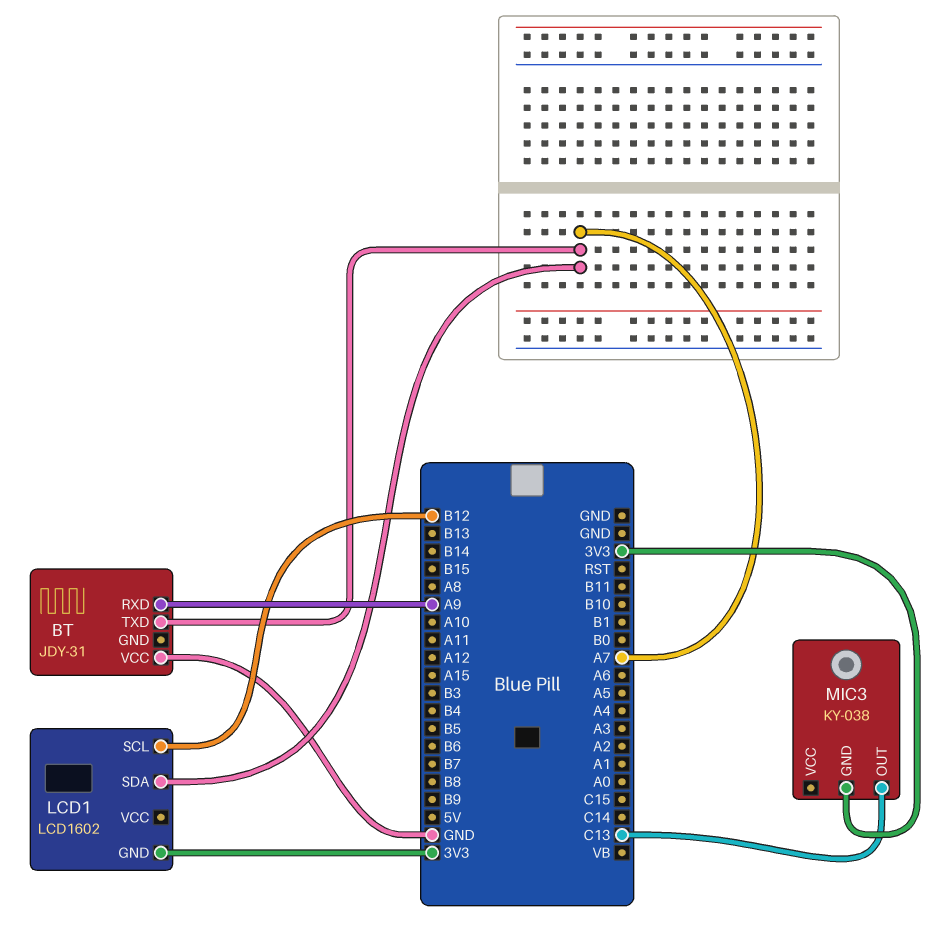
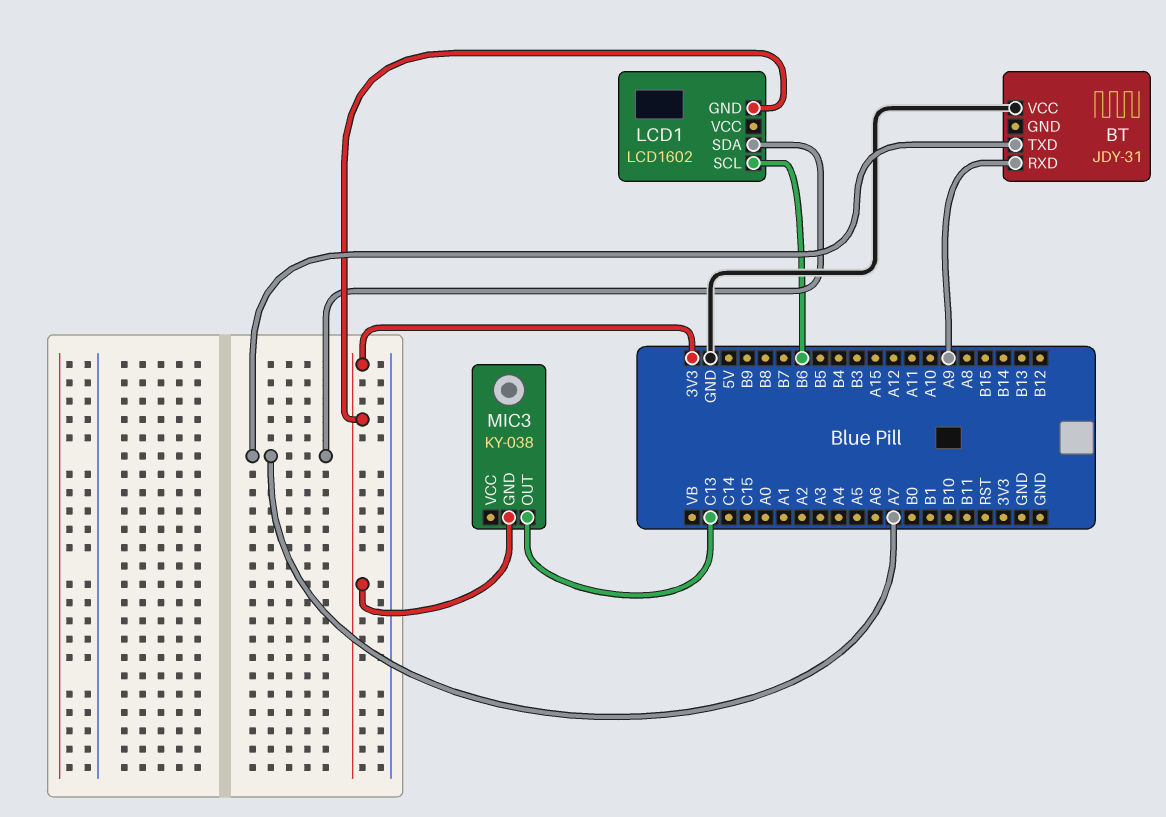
LCD1 pin SCL: B12 -> B6

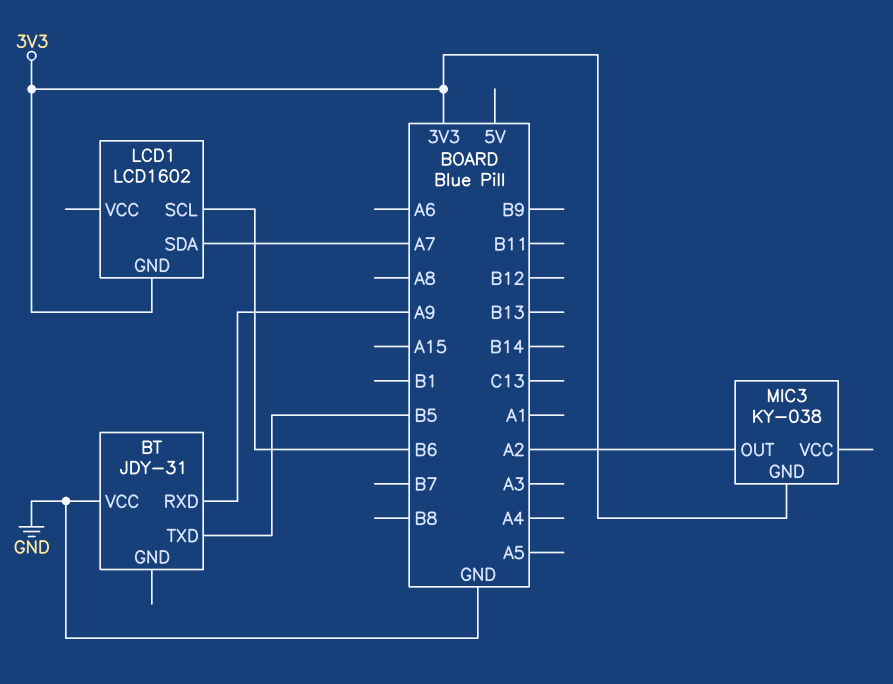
BT pin TXD: A7 -> B5
MIC3 pin OUT: C13 -> A2

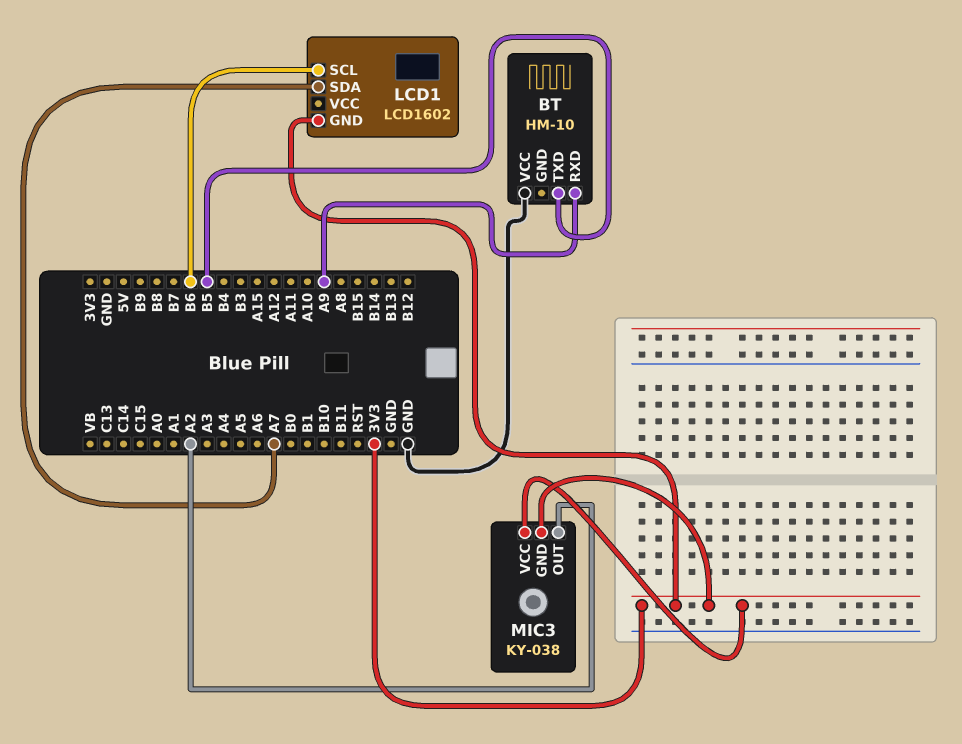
BT: JDY-31 -> HM-10
MIC3 pin VCC: none -> 3V3

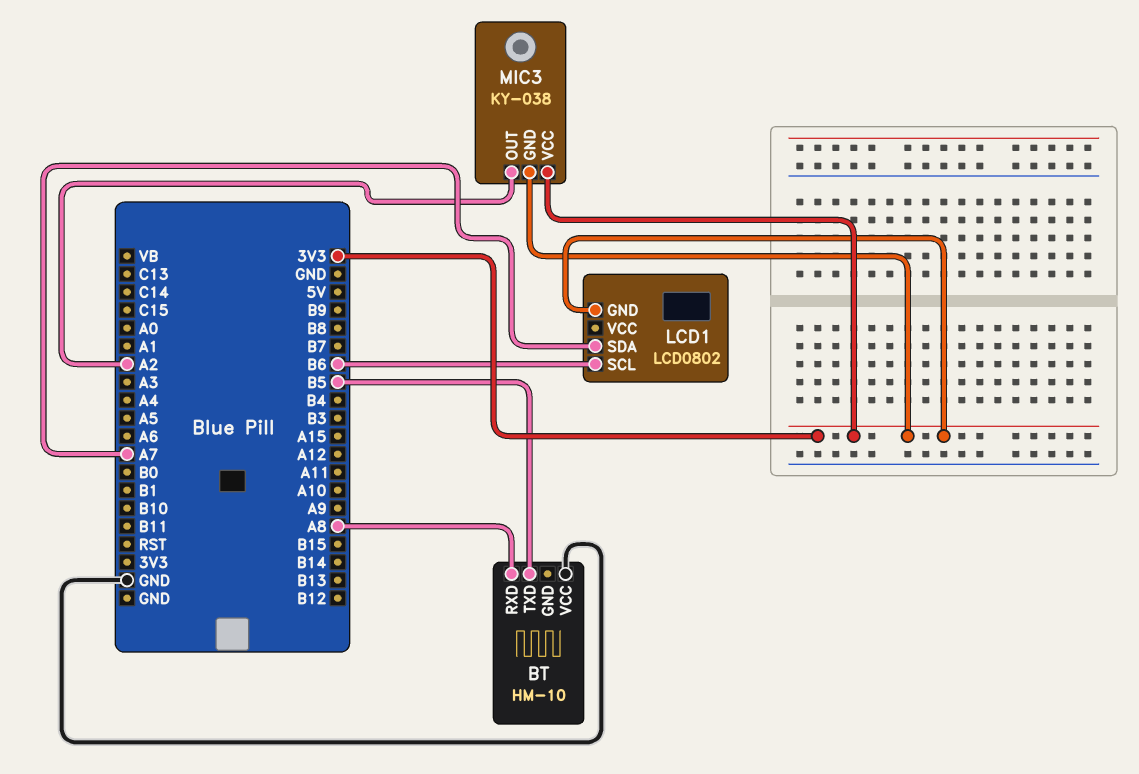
BT pin RXD: A9 -> A8
LCD1: LCD1602 -> LCD0802

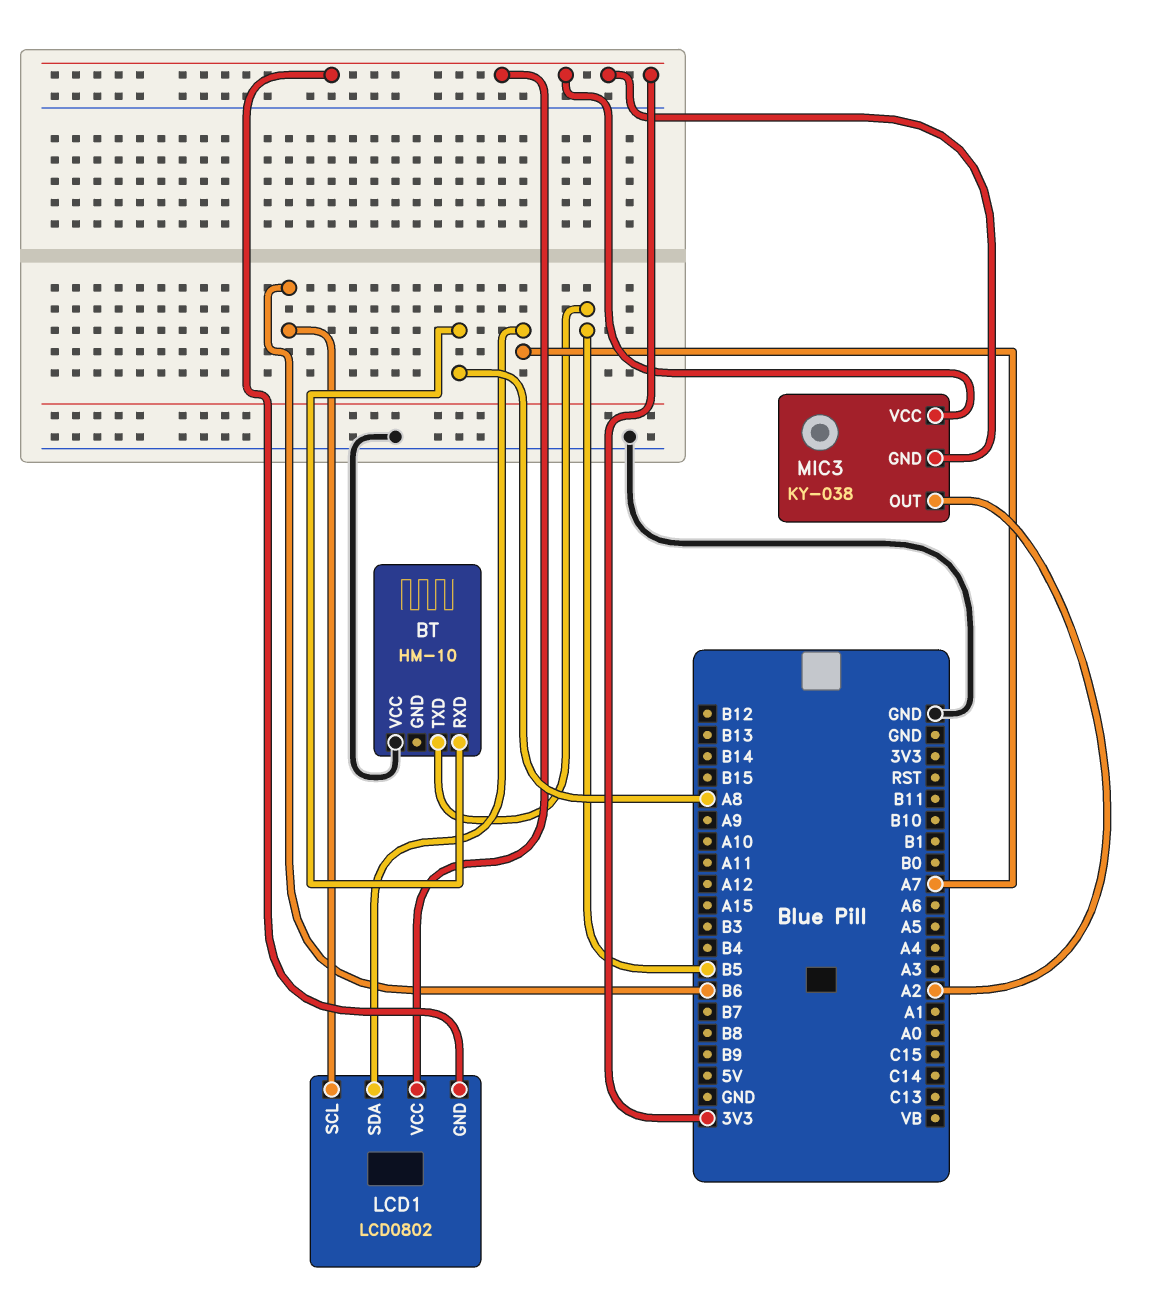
LCD1 pin VCC: none -> 3V3

